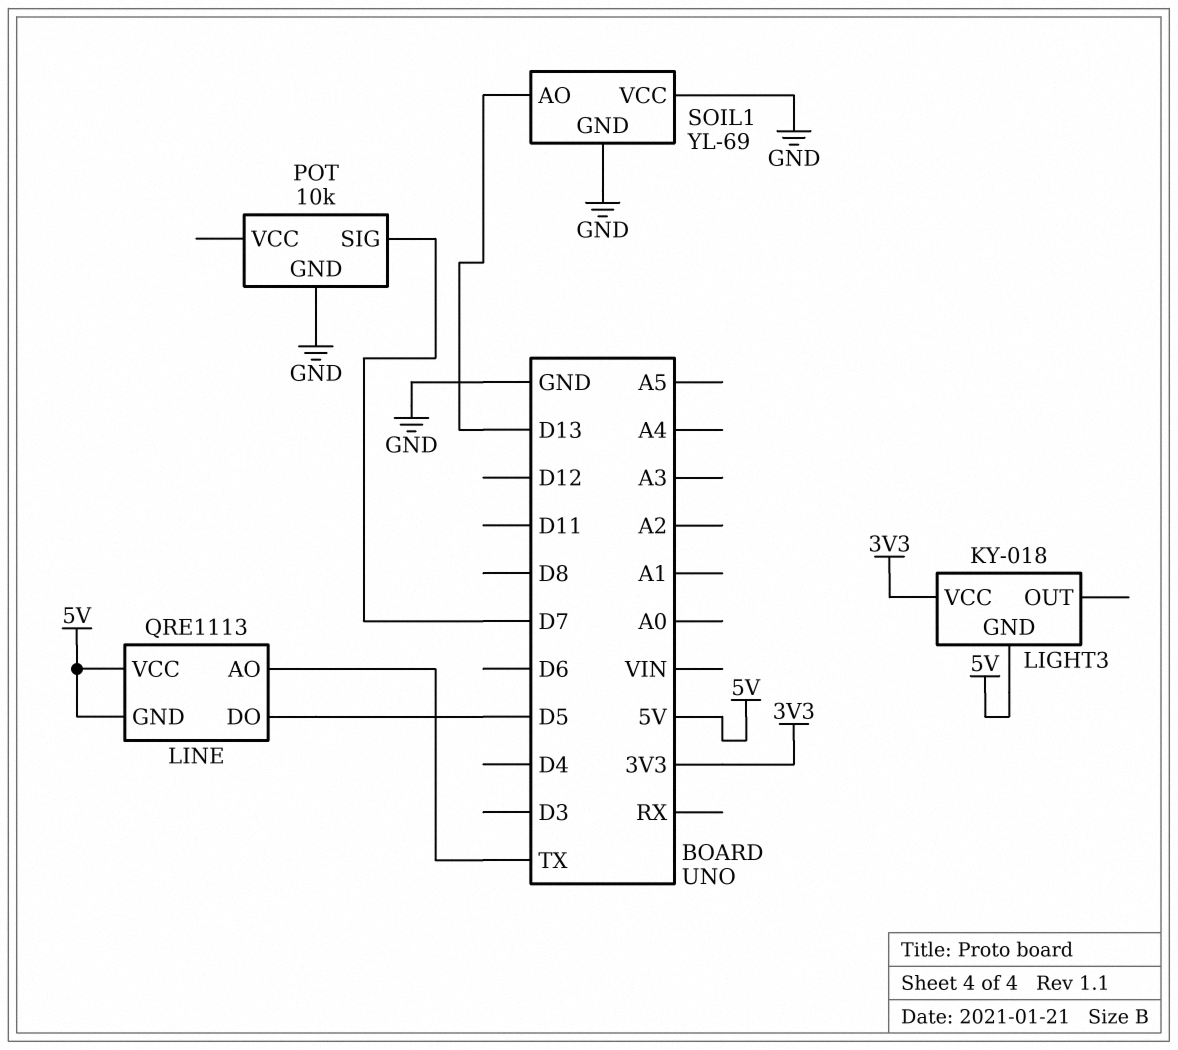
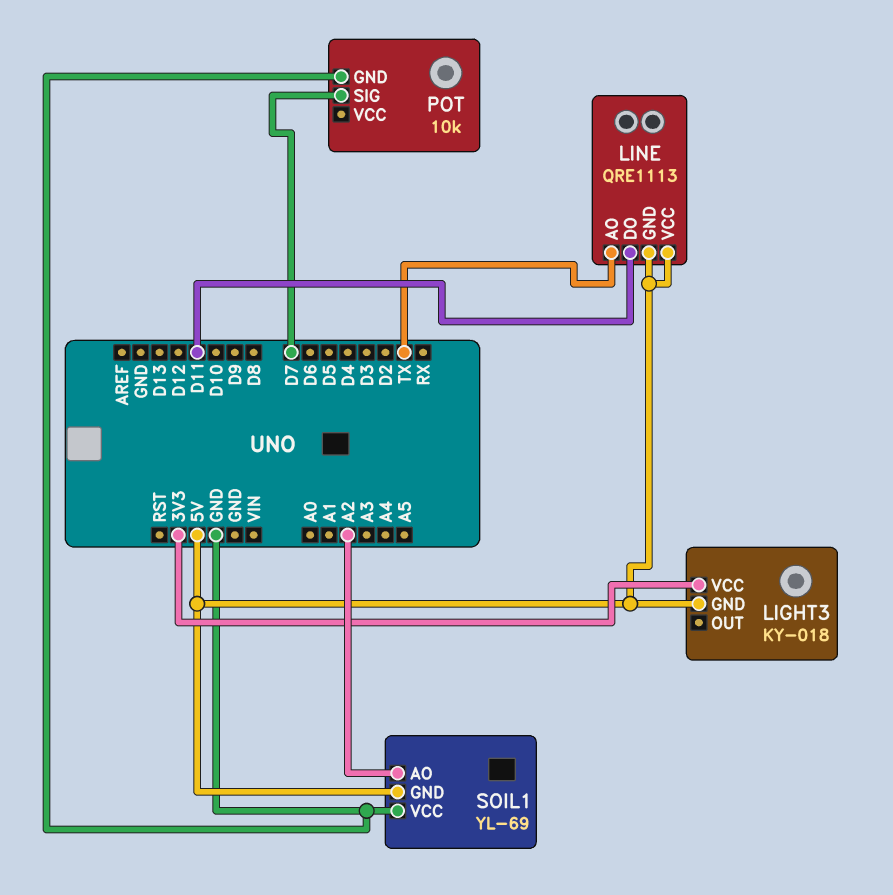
LINE pin DO: D5 -> D11
SOIL1 pin AO: D13 -> A2
SOIL1 pin GND: GND -> 5V

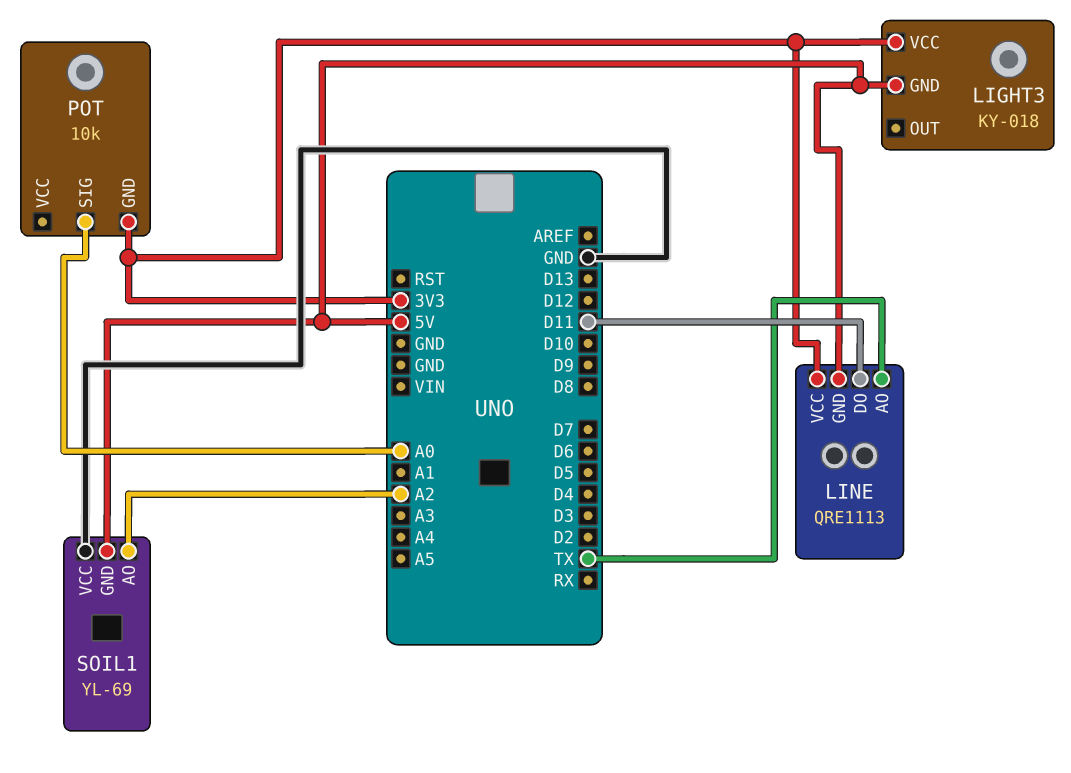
LINE pin VCC: 5V -> 3V3
POT pin GND: GND -> 3V3
POT pin SIG: D7 -> A0

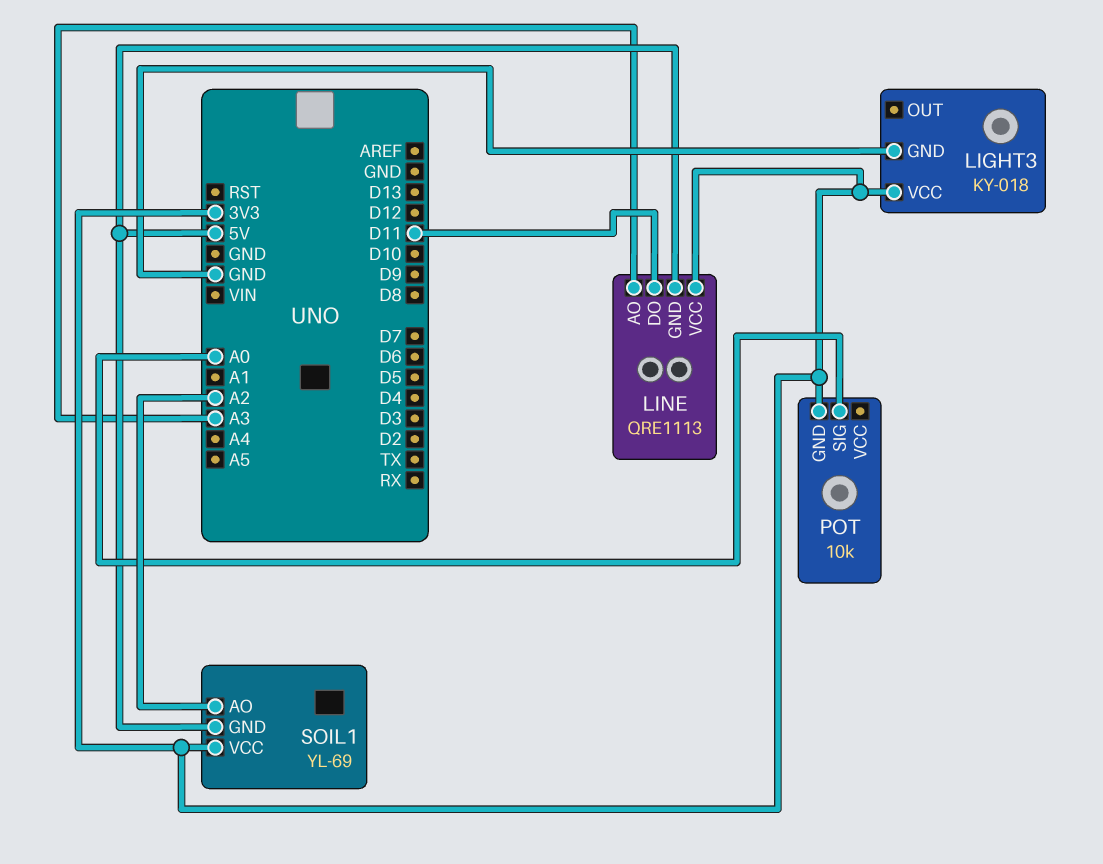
LIGHT3 pin GND: 5V -> GND
LINE pin AO: TX -> A3
SOIL1 pin VCC: GND -> 3V3

